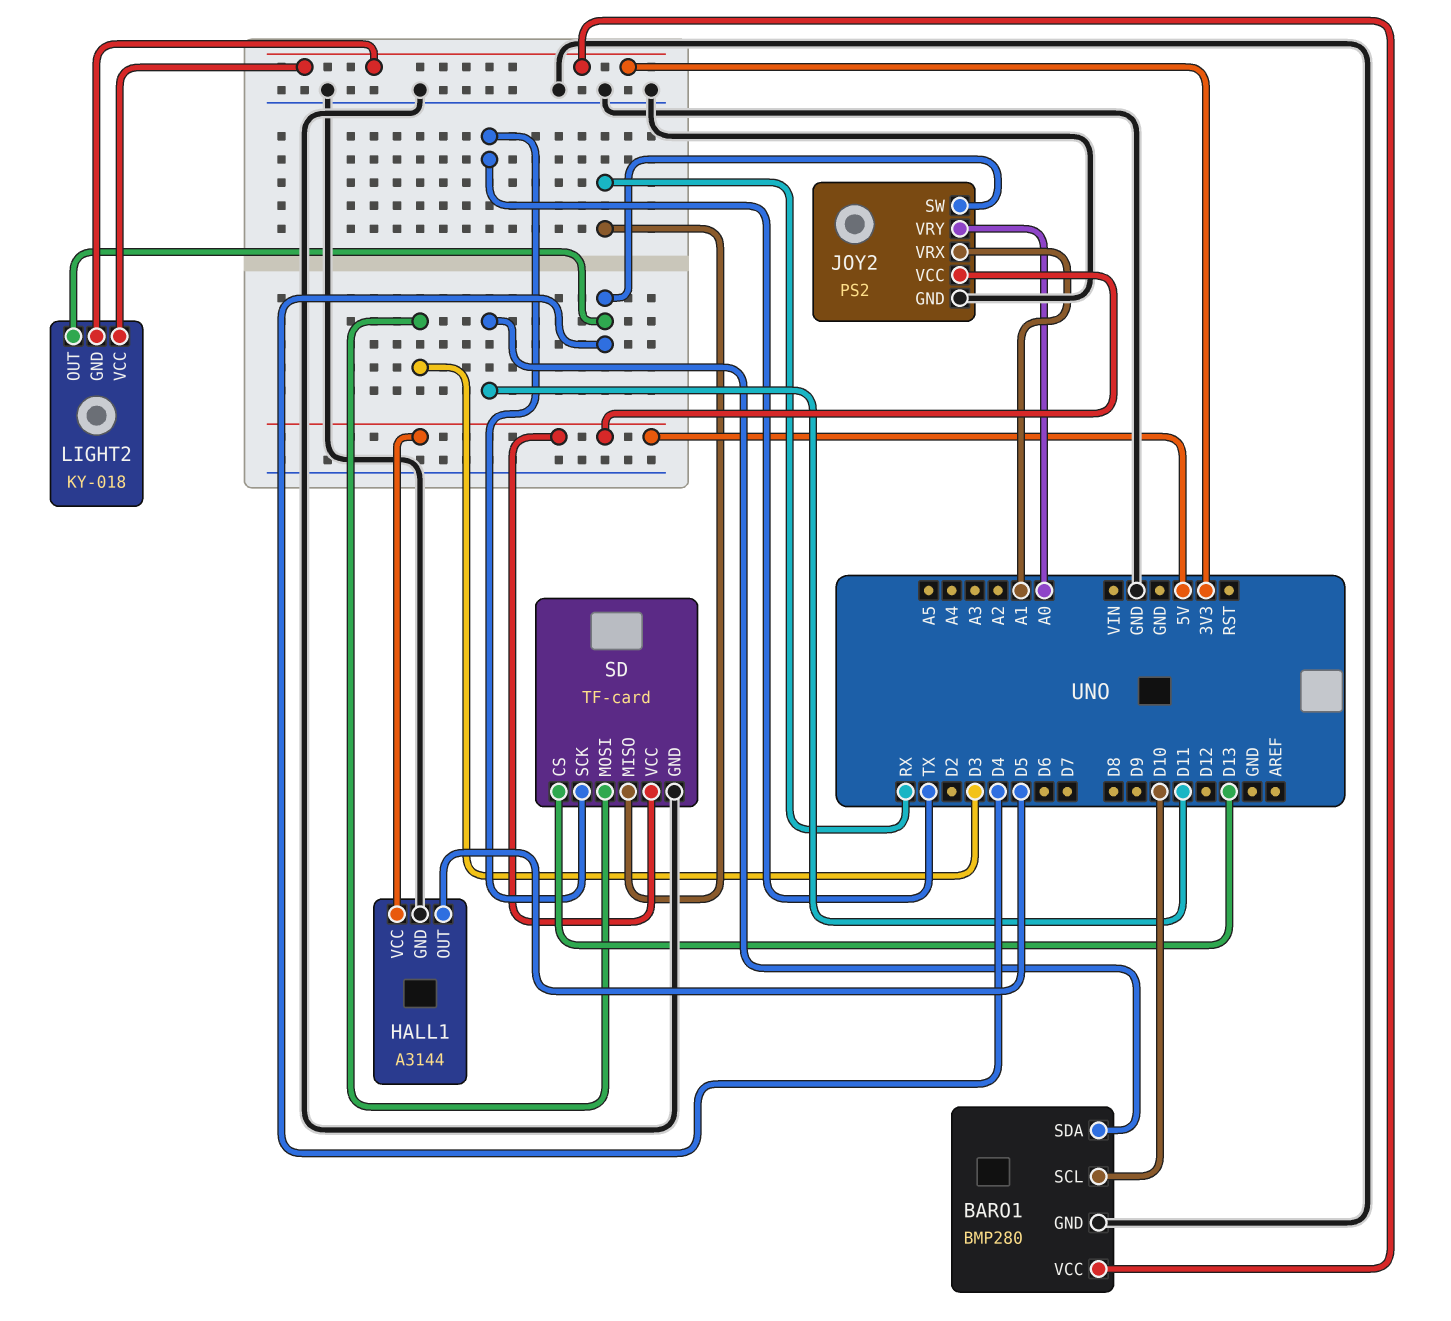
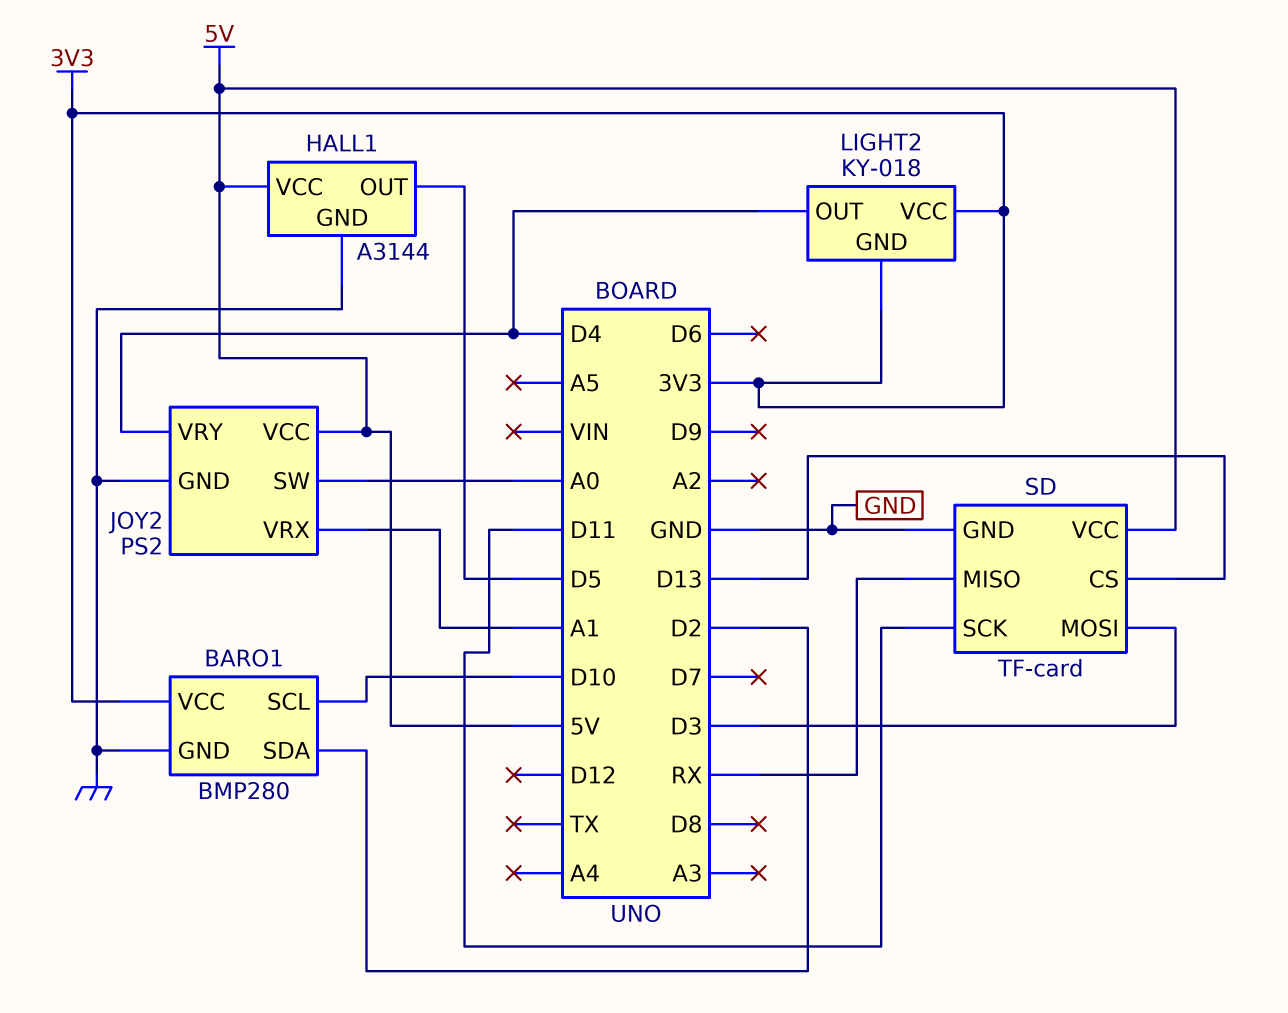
BARO1 pin SDA: D11 -> D2
JOY2 pin SW: D4 -> A0
JOY2 pin VRY: A0 -> D4
SD pin SCK: TX -> D11

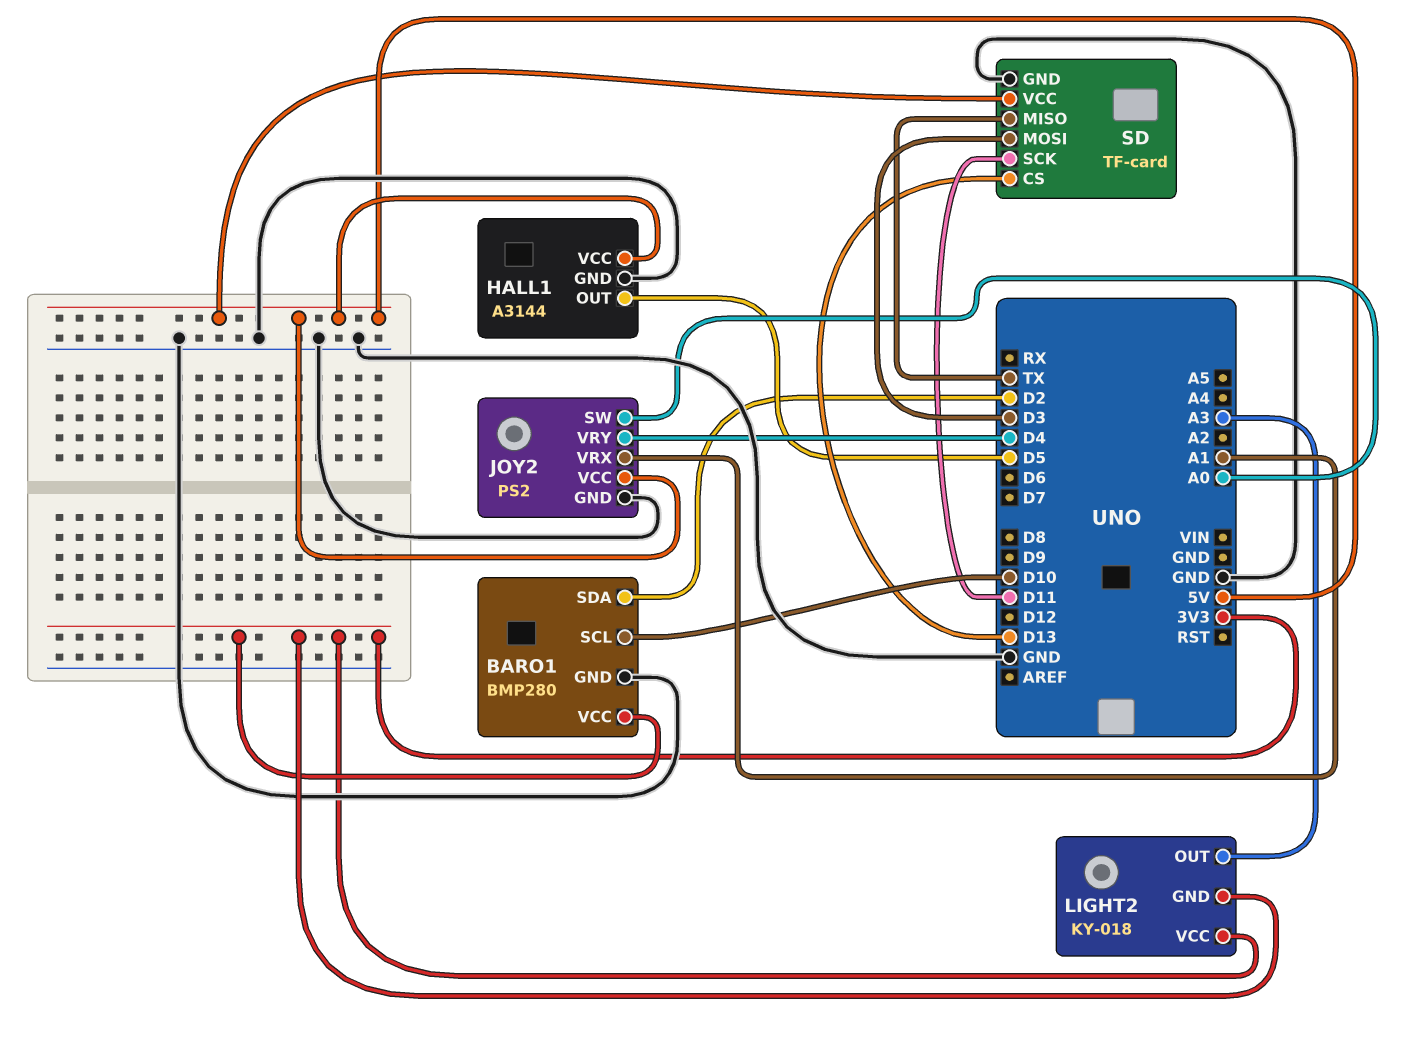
LIGHT2 pin OUT: D4 -> A3
SD pin MISO: RX -> TX

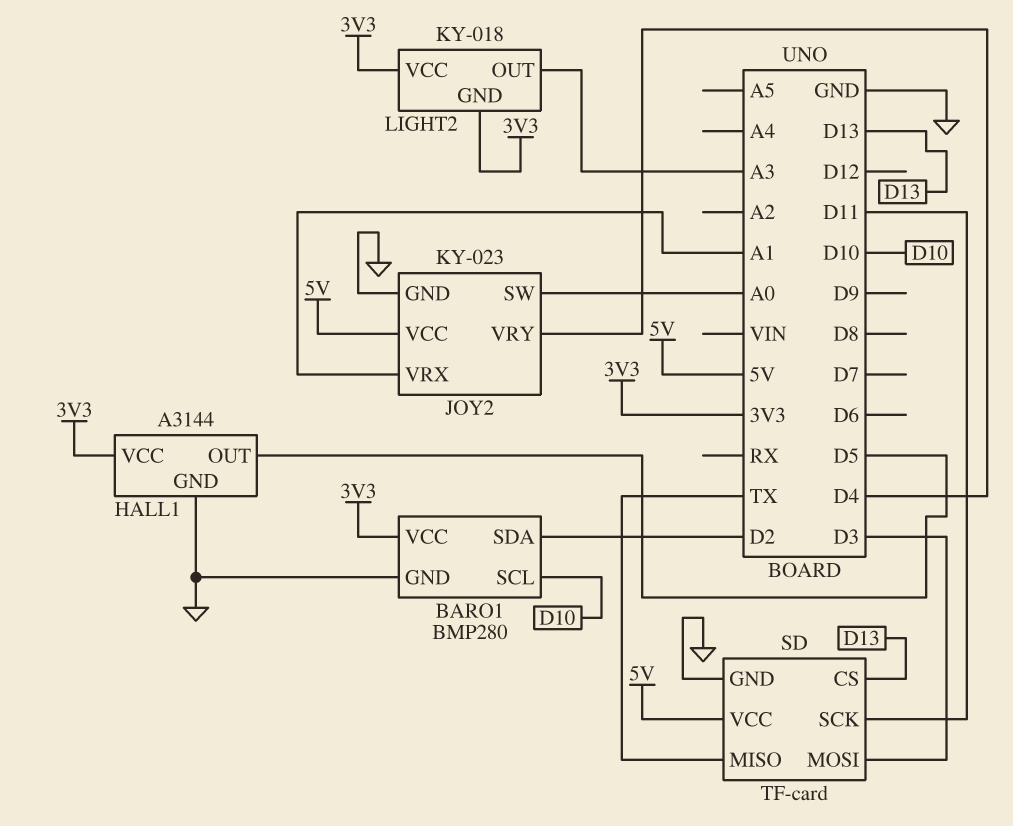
HALL1 pin VCC: 5V -> 3V3
JOY2: PS2 -> KY-023

